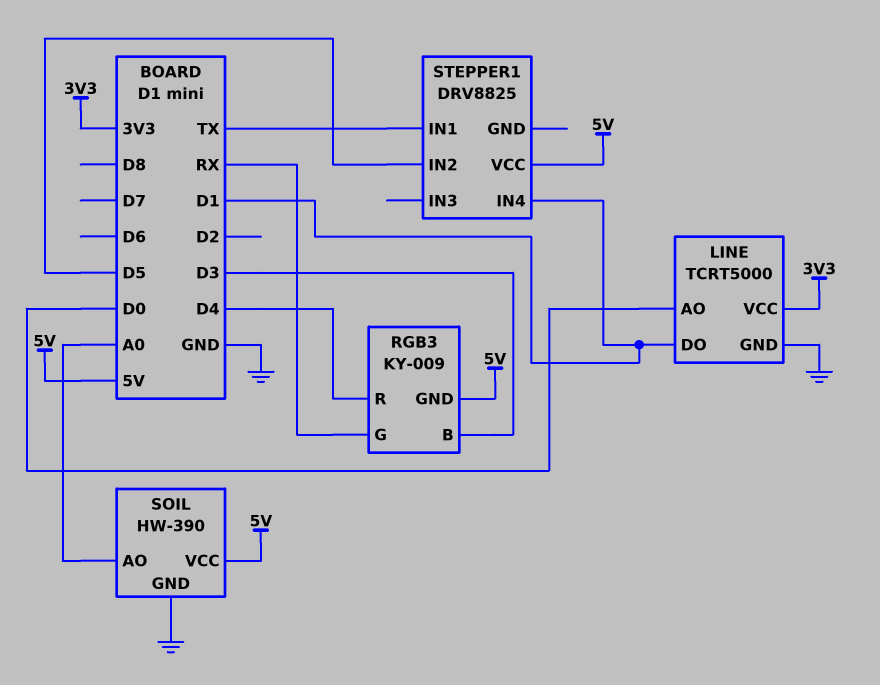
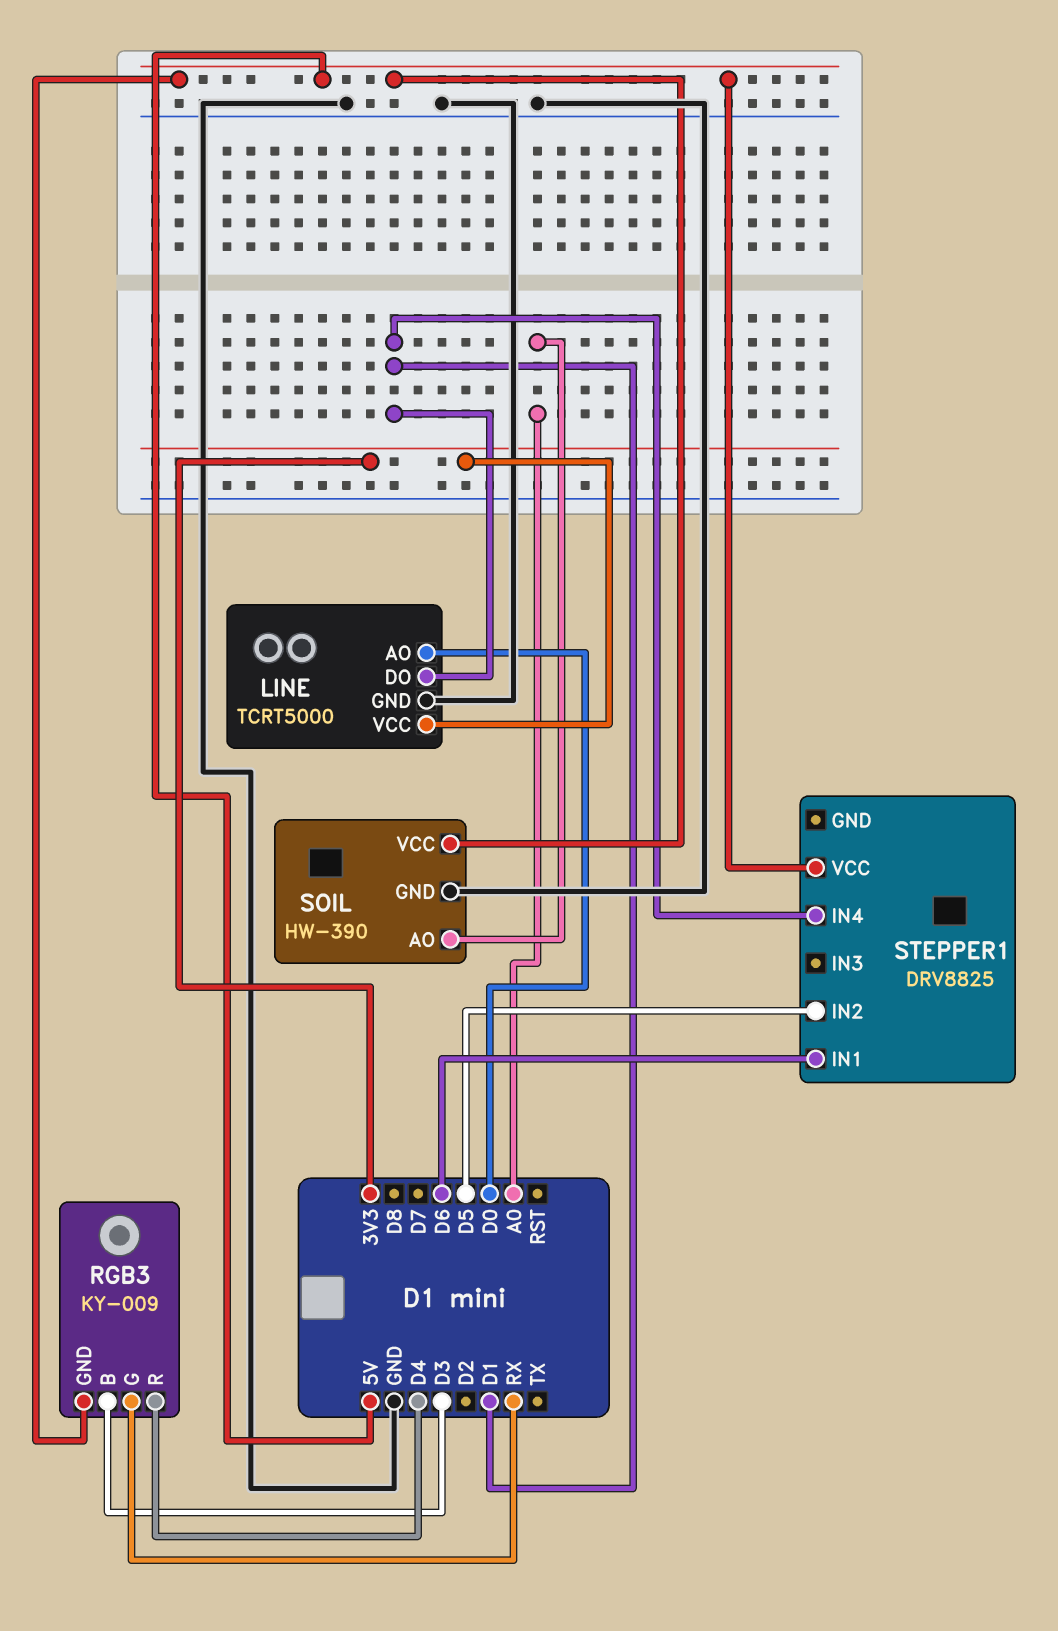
STEPPER1 pin IN1: TX -> D6

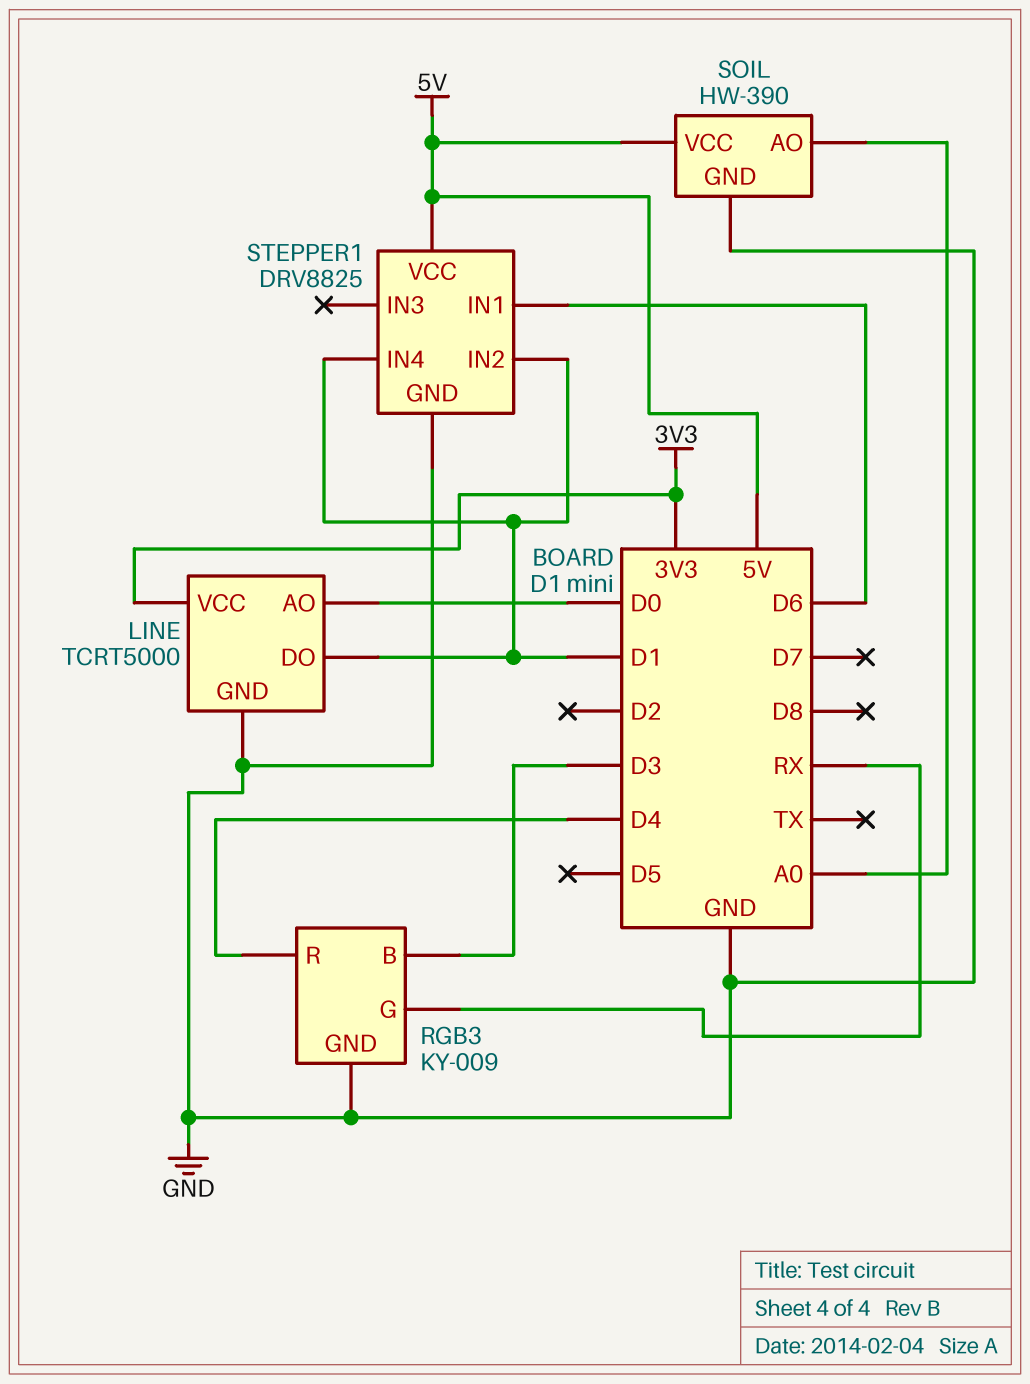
RGB3 pin GND: 5V -> GND
STEPPER1 pin GND: none -> GND
STEPPER1 pin IN2: D5 -> D1

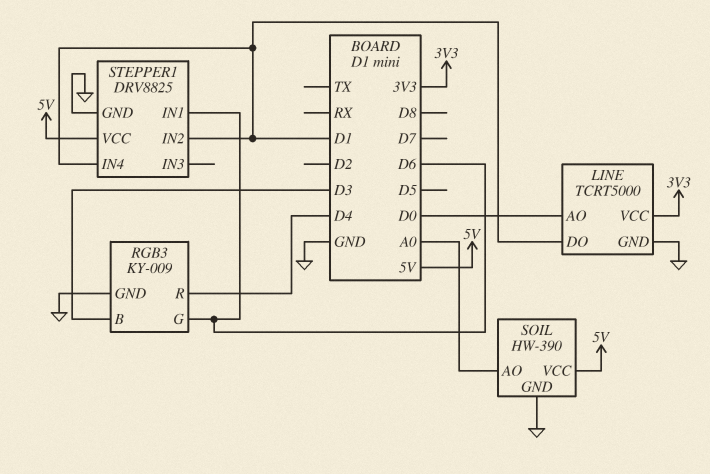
RGB3 pin G: RX -> D6

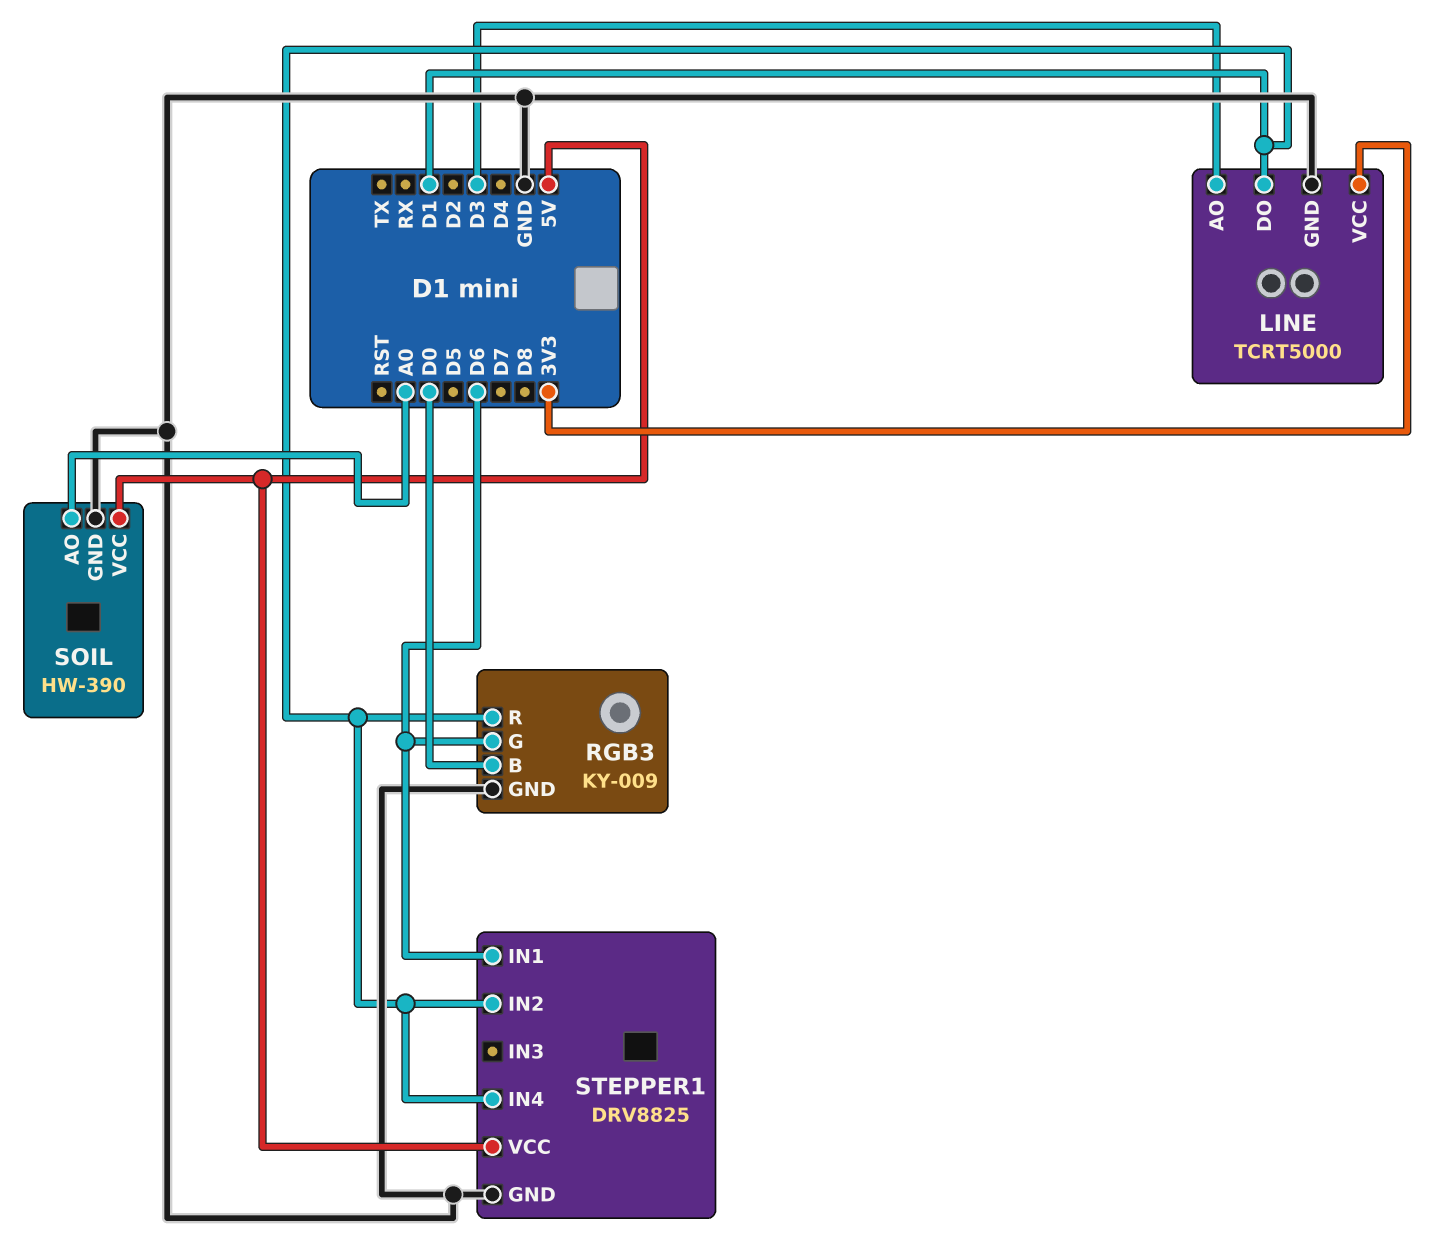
LINE pin AO: D0 -> D3
RGB3 pin B: D3 -> D0
RGB3 pin R: D4 -> D1

